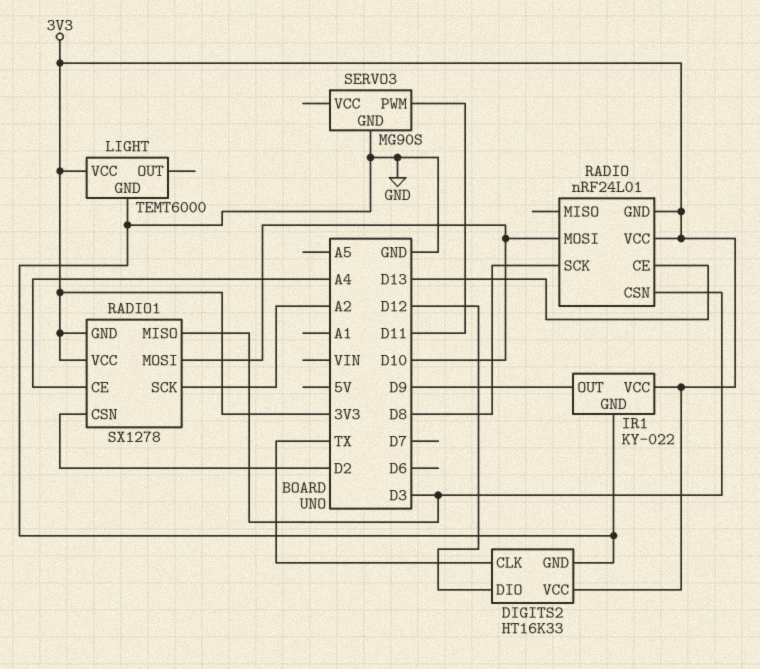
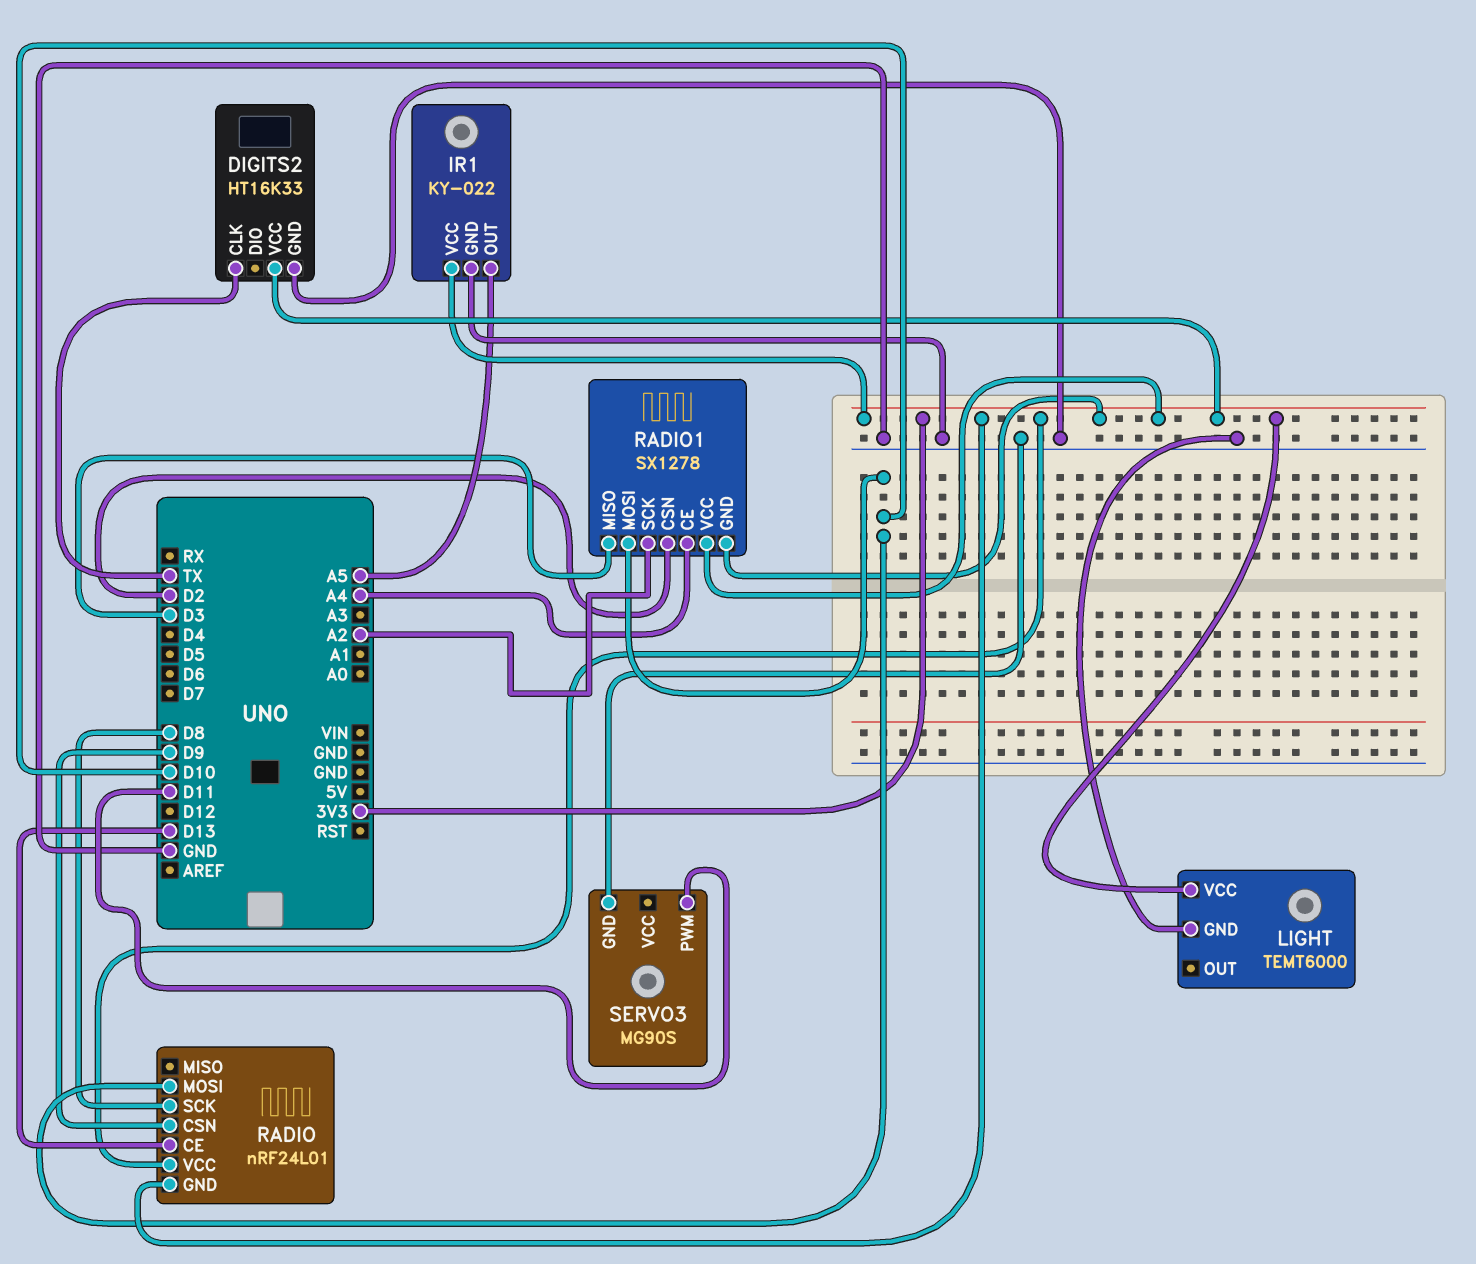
DIGITS2 pin DIO: D12 -> none
IR1 pin OUT: D9 -> A5
RADIO pin CSN: D3 -> D9

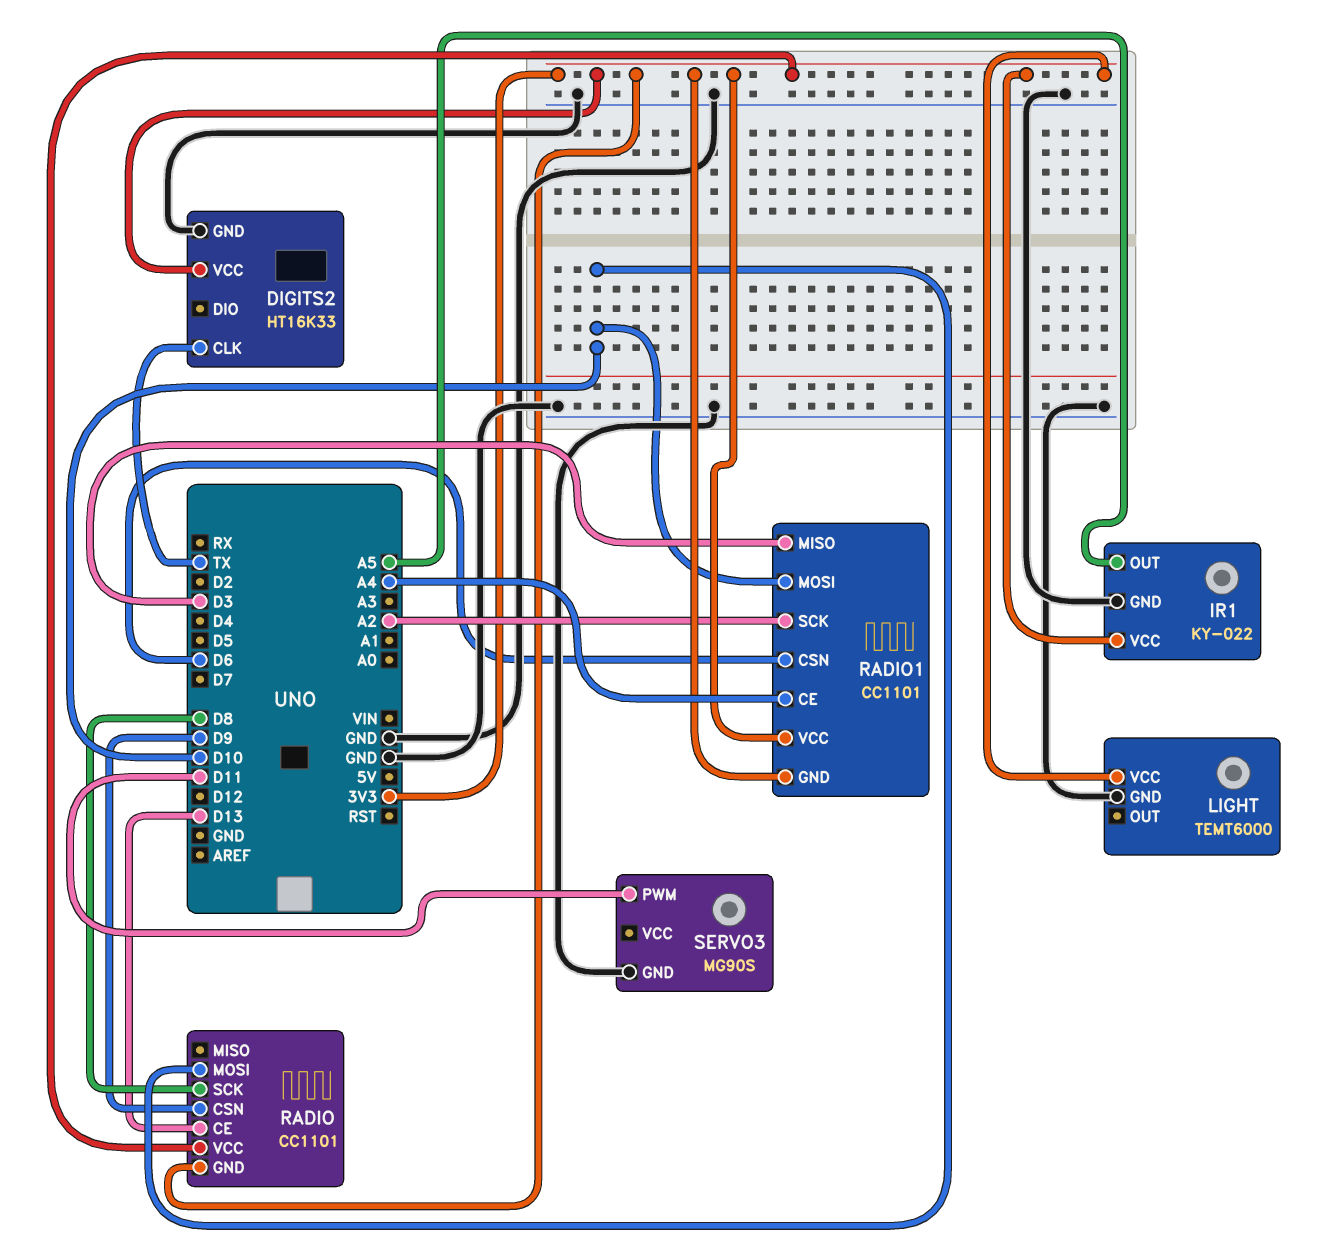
RADIO: nRF24L01 -> CC1101
RADIO1: SX1278 -> CC1101
RADIO1 pin CSN: D2 -> D6

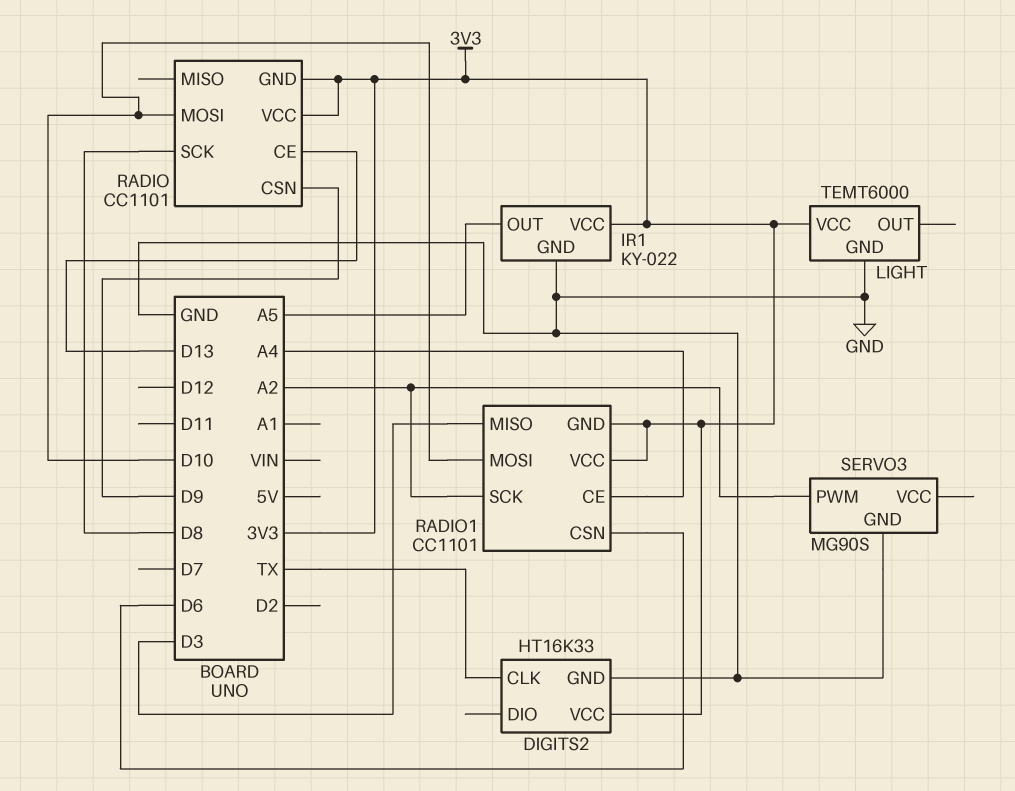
SERVO3 pin PWM: D11 -> A2

